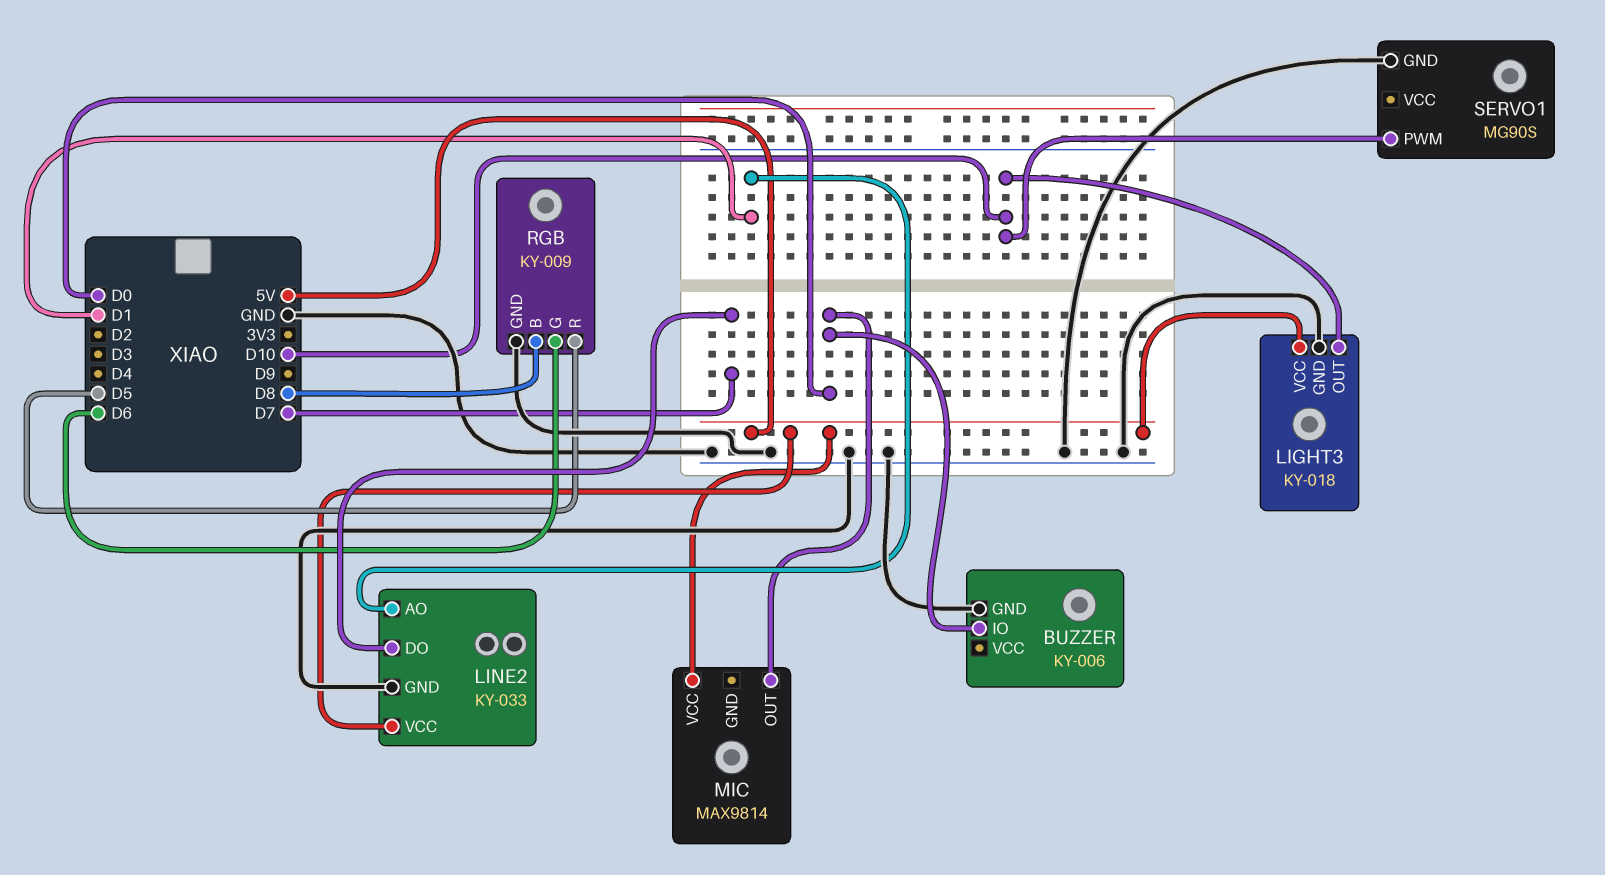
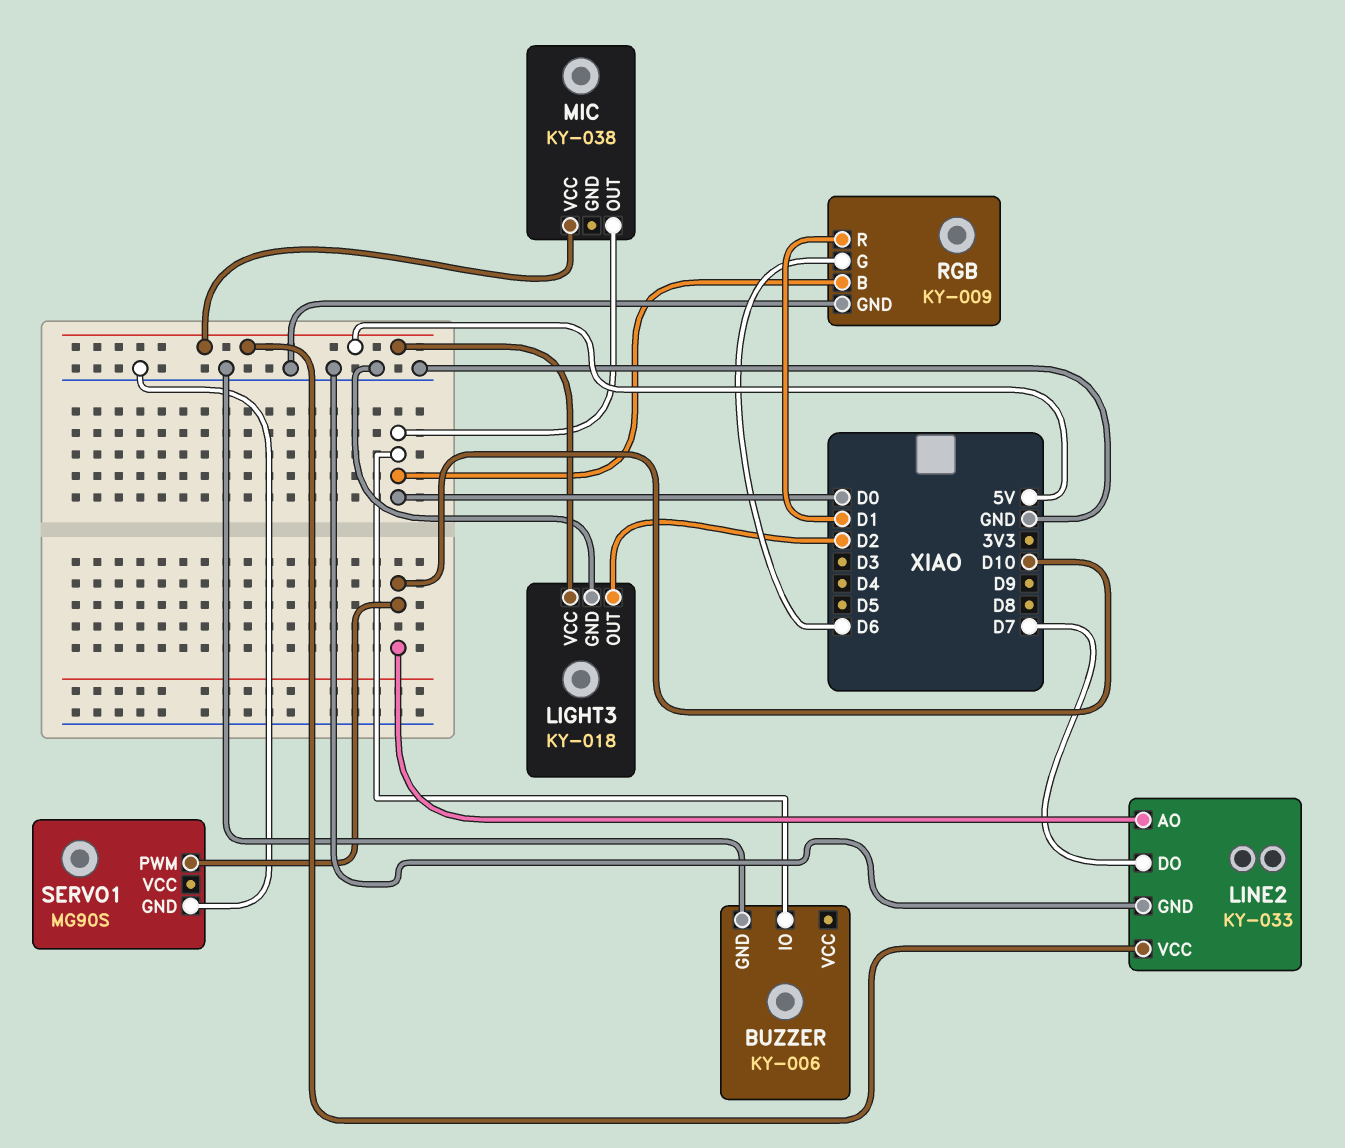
LIGHT3 pin OUT: D10 -> D2
LINE2 pin AO: D1 -> D10
MIC: MAX9814 -> KY-038
RGB pin B: D8 -> D0
RGB pin R: D5 -> D1

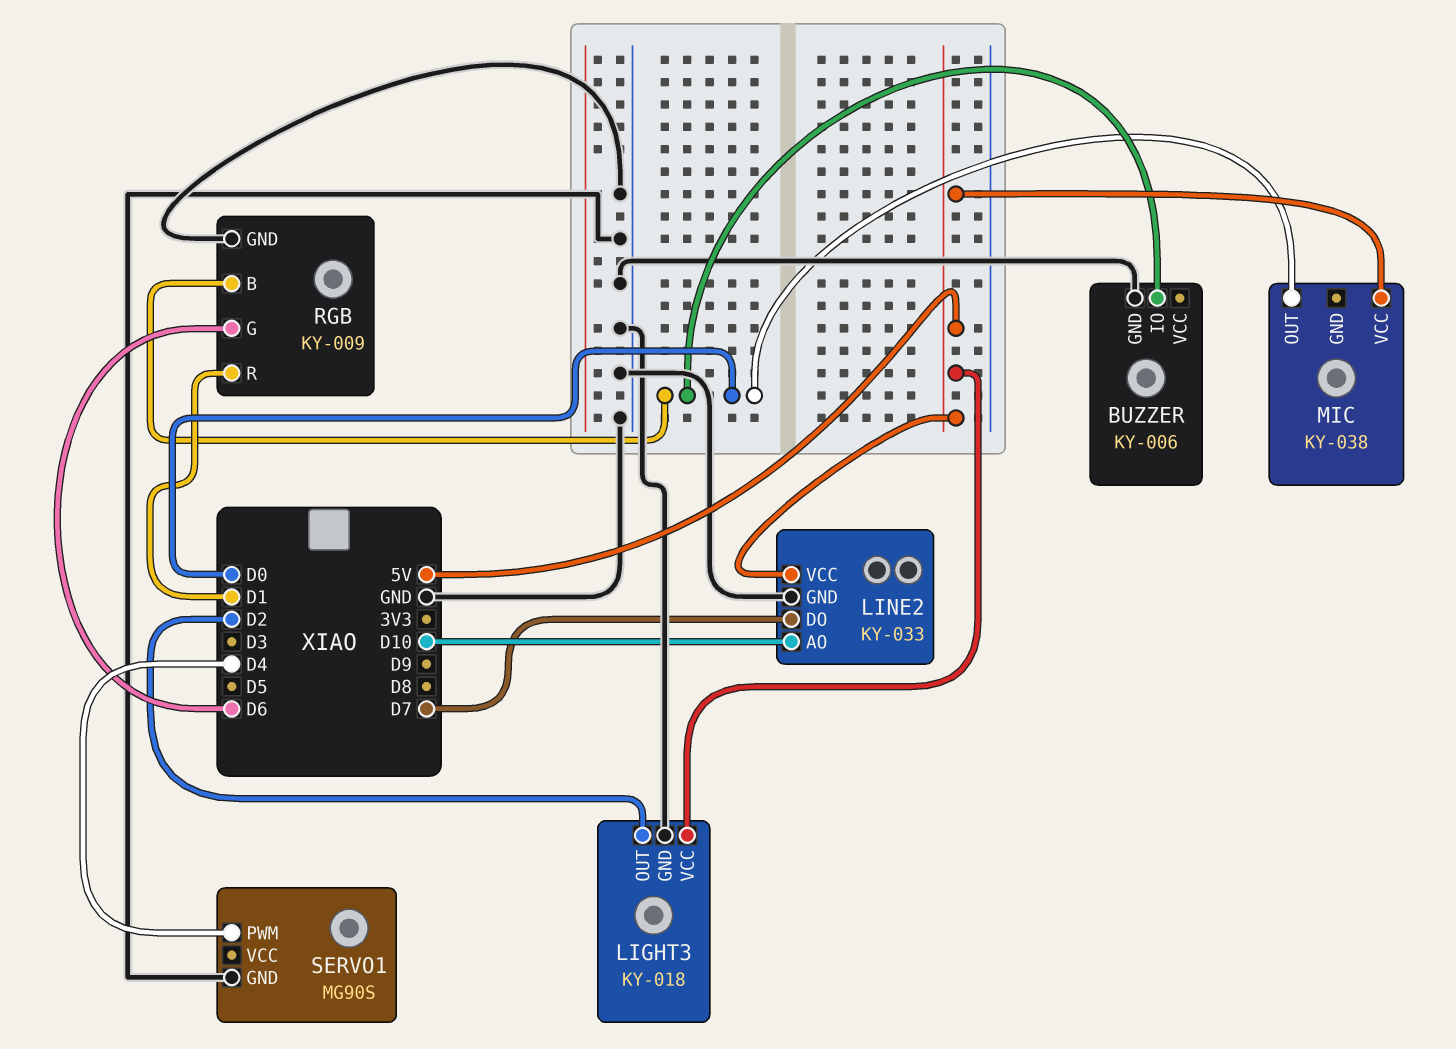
SERVO1 pin PWM: D10 -> D4

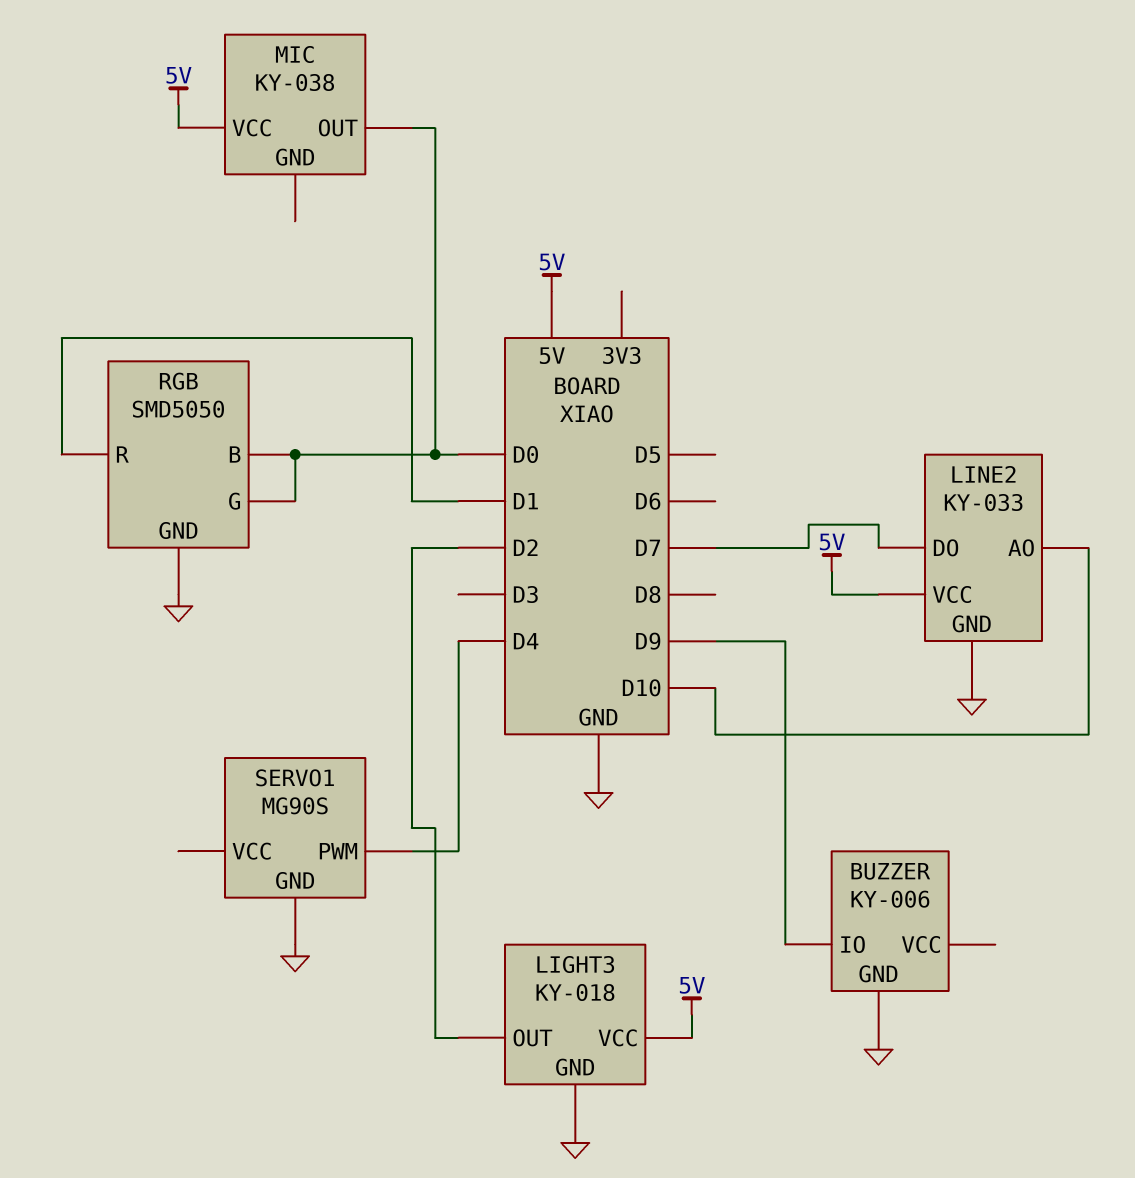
BUZZER pin IO: D0 -> D9
RGB: KY-009 -> SMD5050
RGB pin G: D6 -> D0

